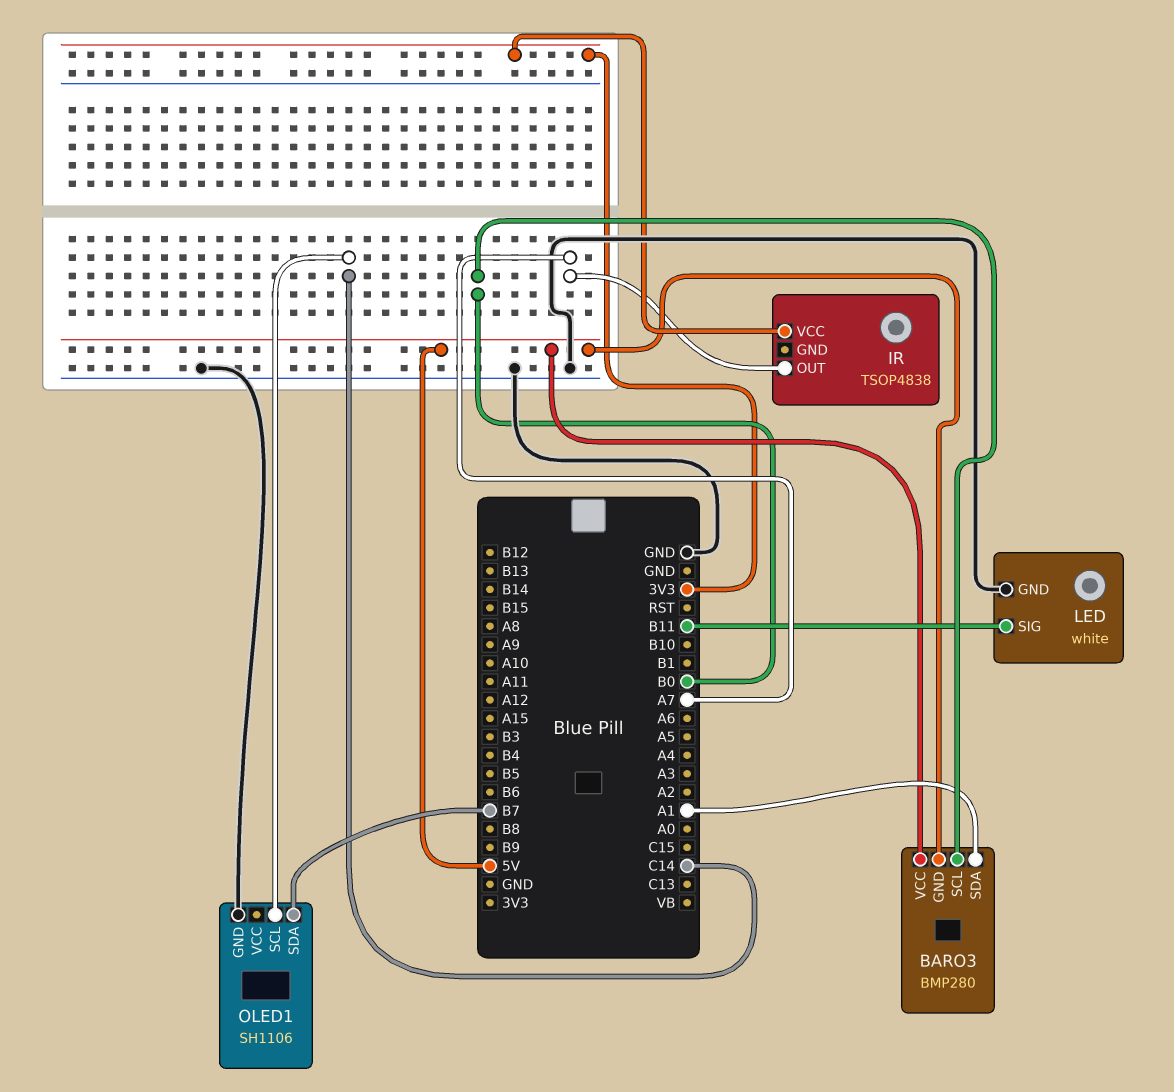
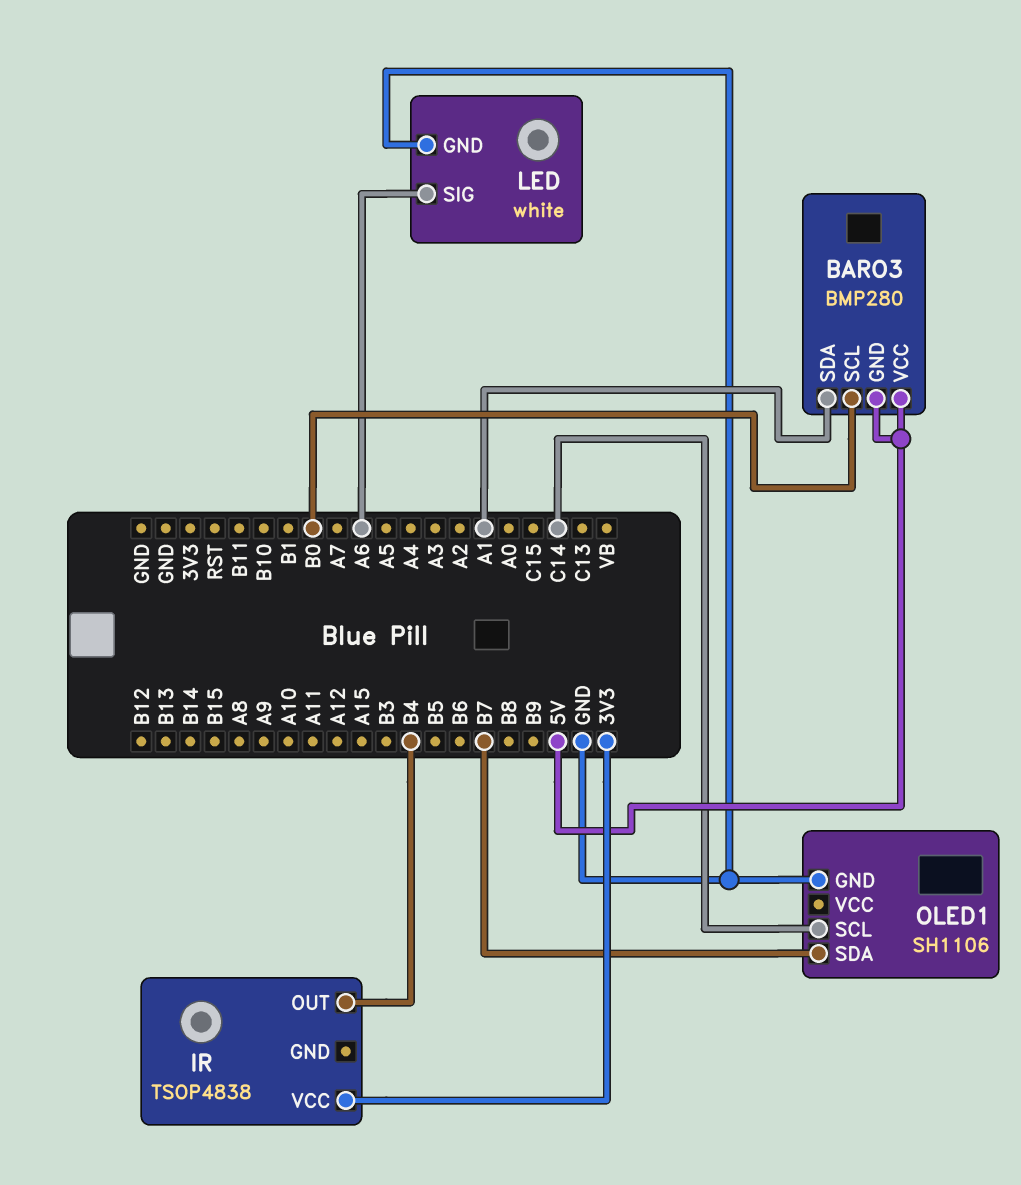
IR pin OUT: A7 -> B4
LED pin SIG: B11 -> A6

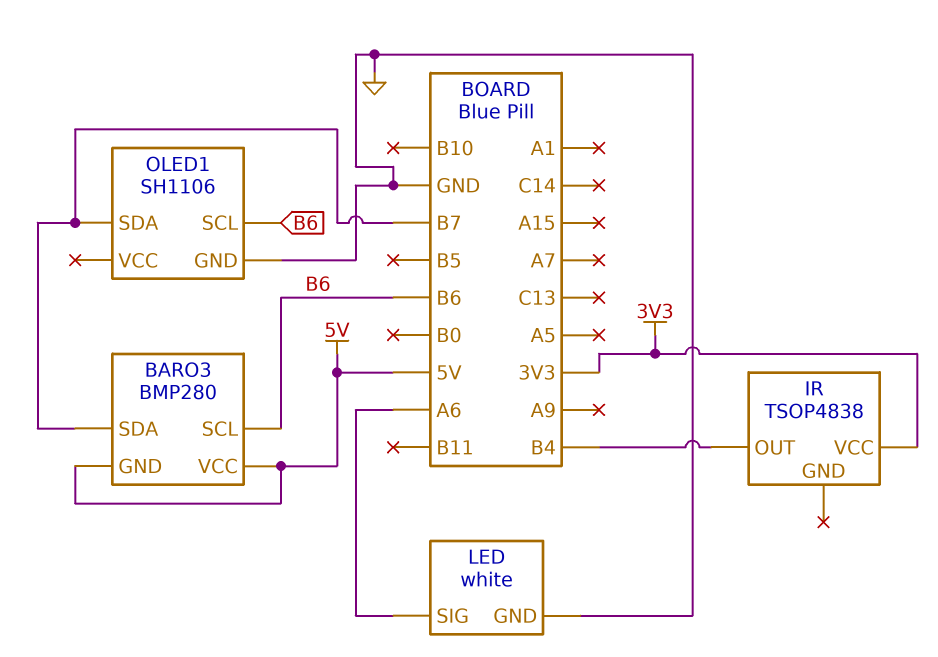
BARO3 pin SCL: B0 -> B6
BARO3 pin SDA: A1 -> B7
OLED1 pin SCL: C14 -> B6

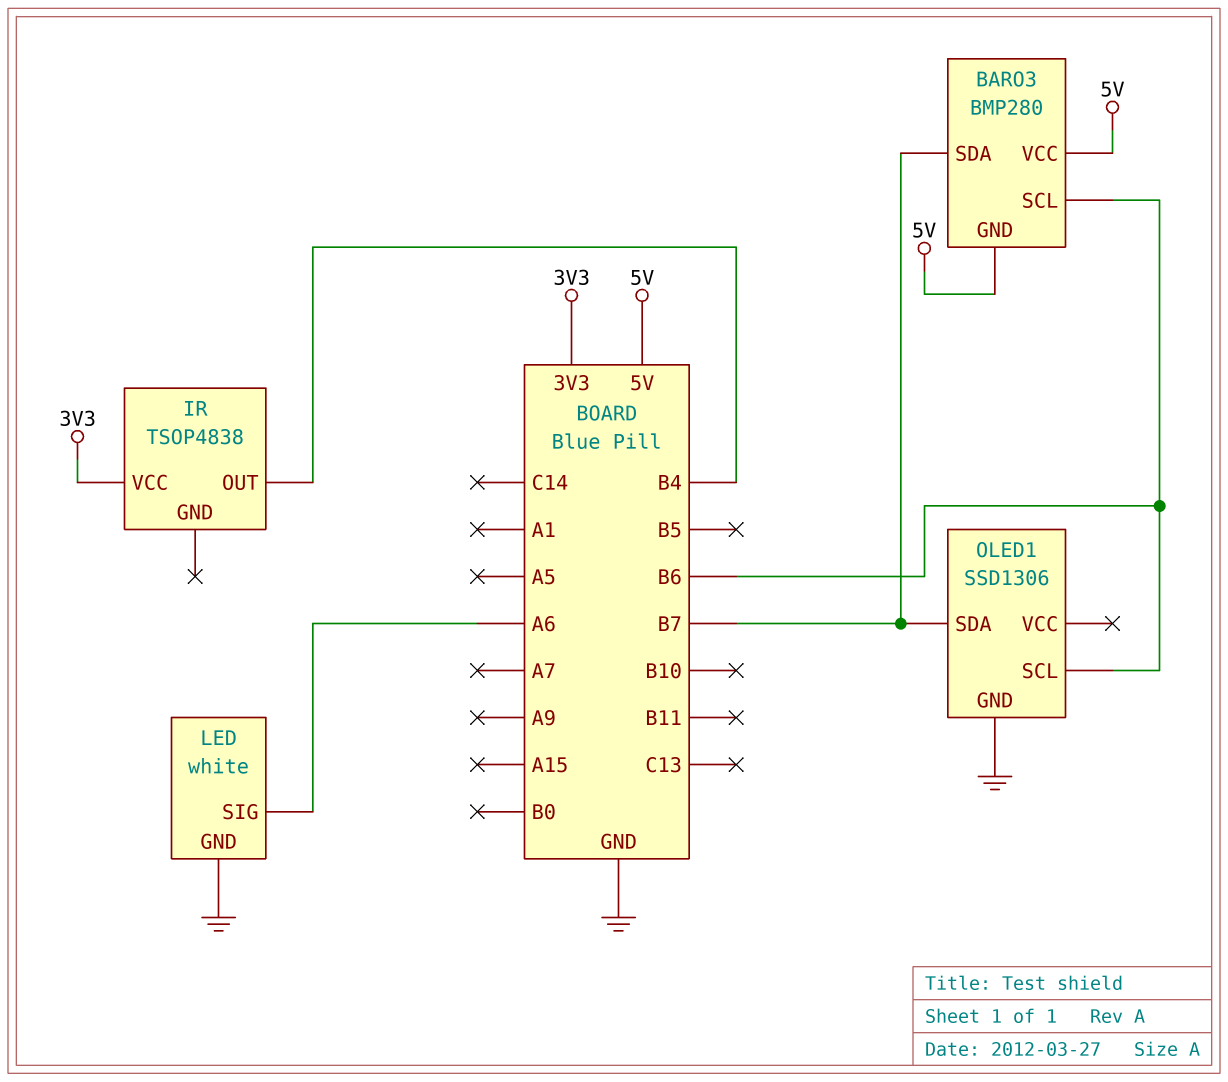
OLED1: SH1106 -> SSD1306

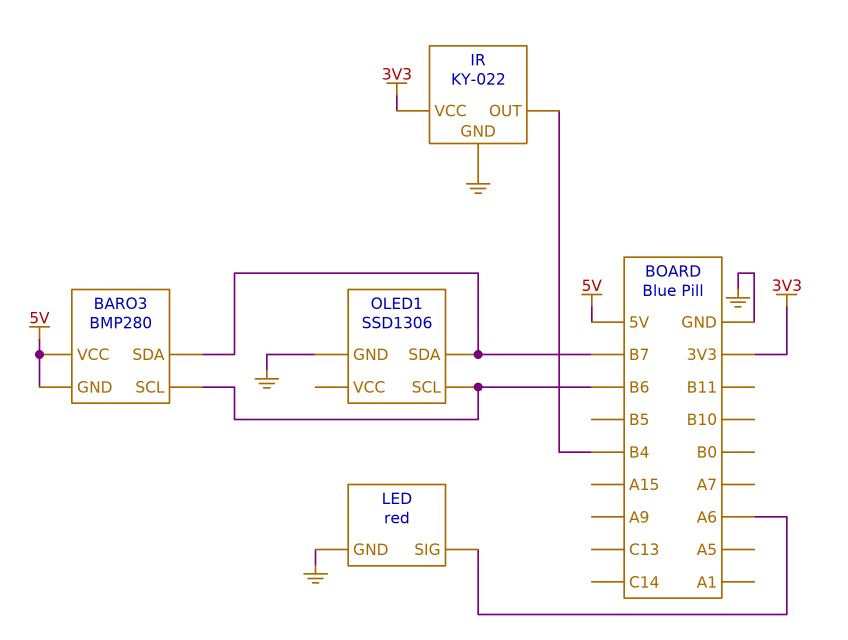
IR: TSOP4838 -> KY-022
IR pin GND: none -> GND
LED: white -> red

